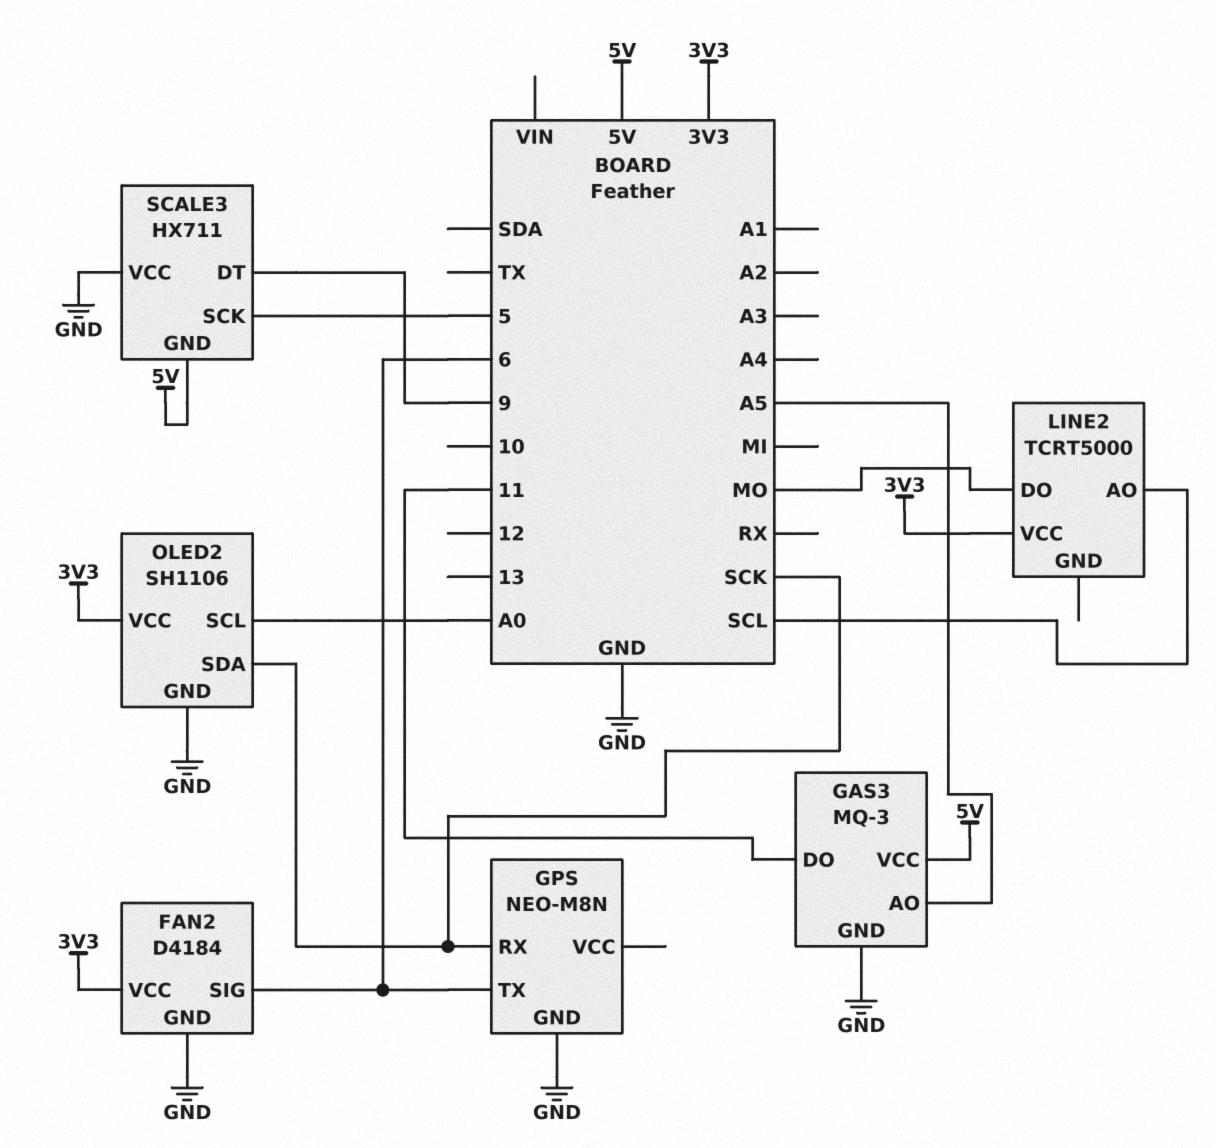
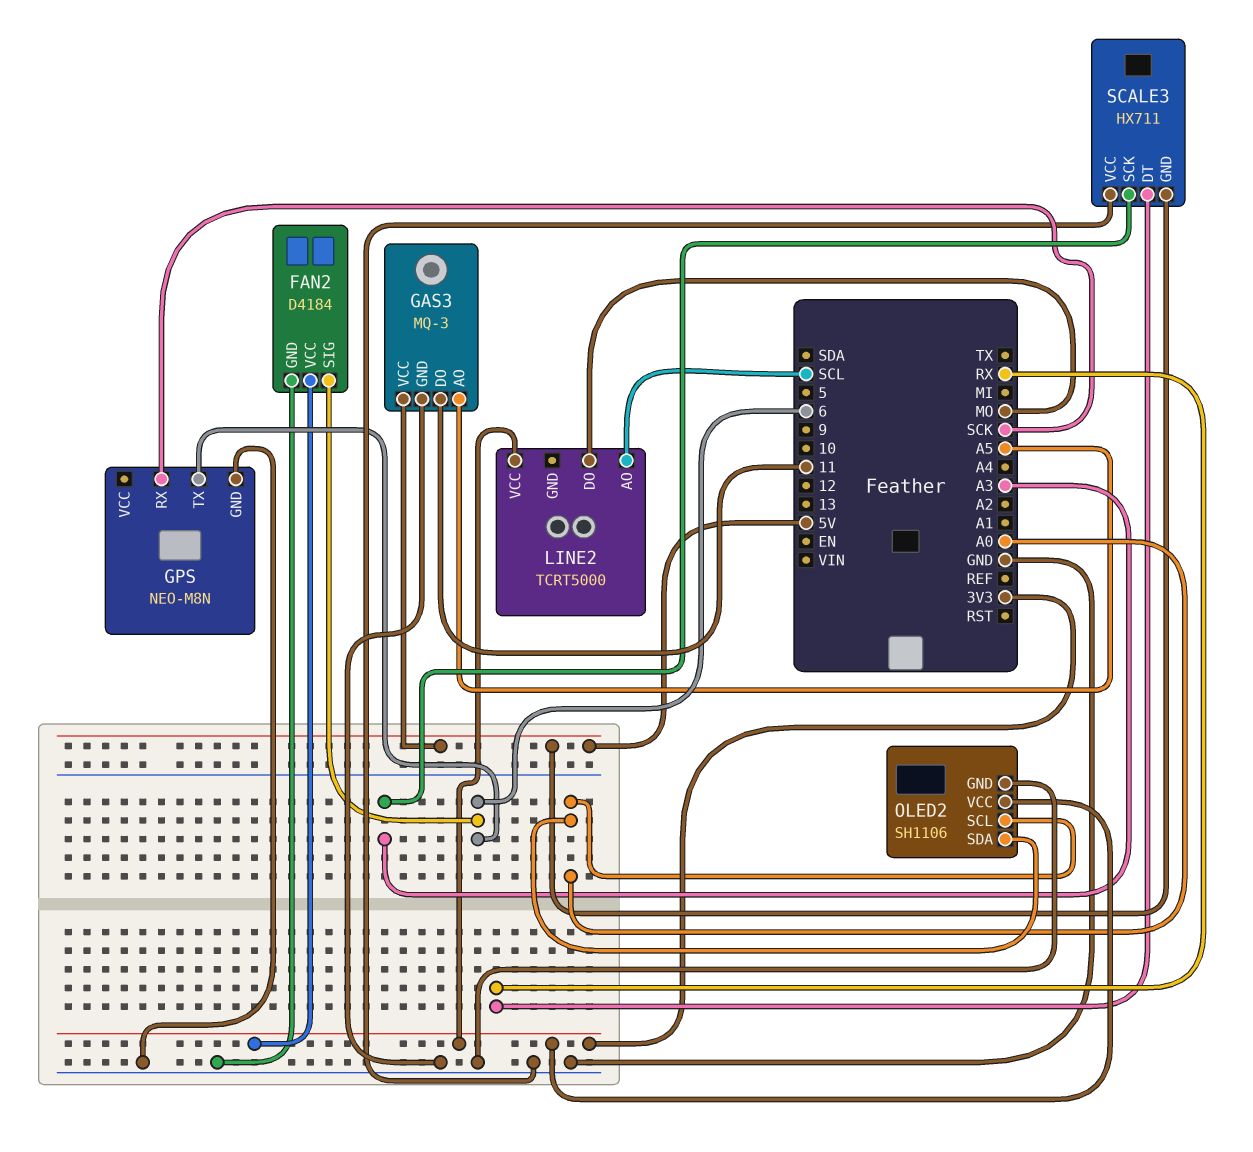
OLED2 pin SDA: SCK -> A0
SCALE3 pin DT: 9 -> RX
SCALE3 pin SCK: 5 -> A3

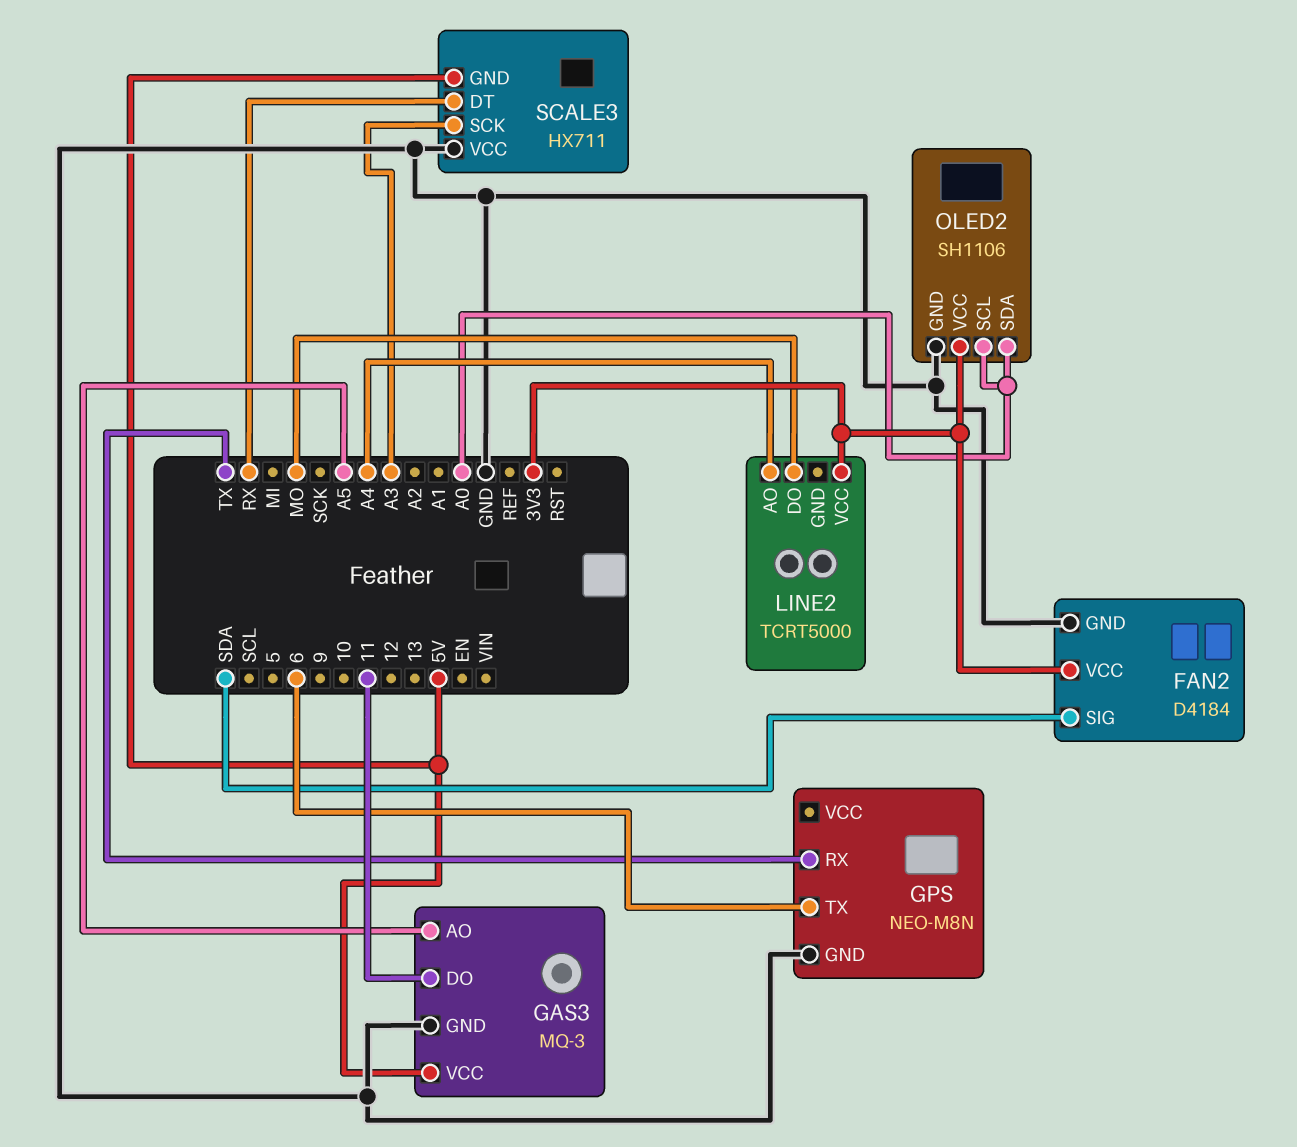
FAN2 pin SIG: 6 -> SDA
GPS pin RX: SCK -> TX
LINE2 pin AO: SCL -> A4

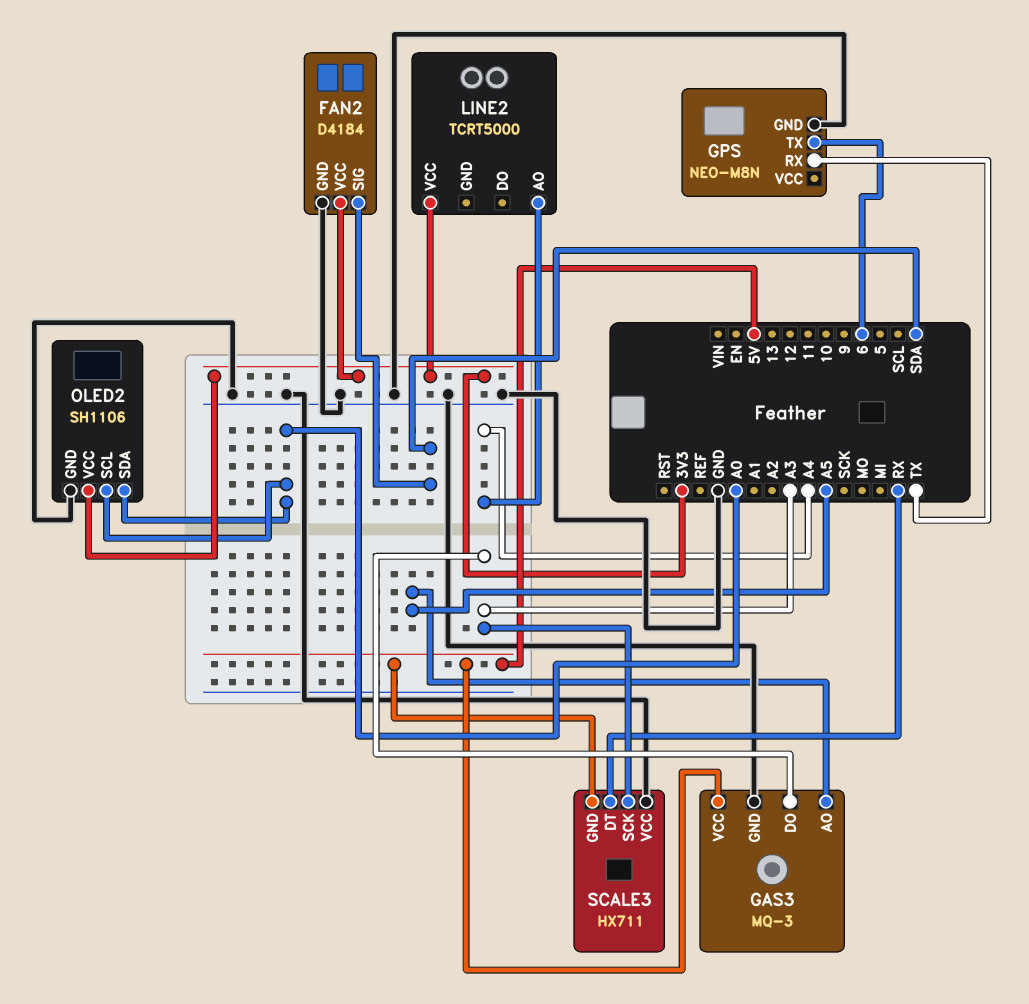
GAS3 pin DO: 11 -> A3
LINE2 pin DO: MO -> none

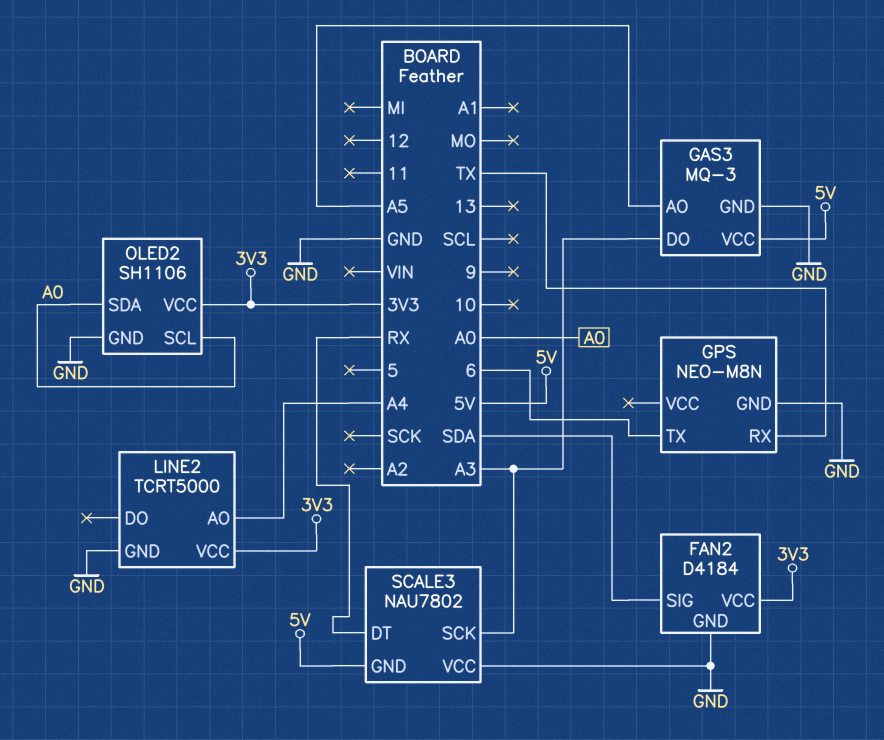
LINE2 pin GND: none -> GND
SCALE3: HX711 -> NAU7802

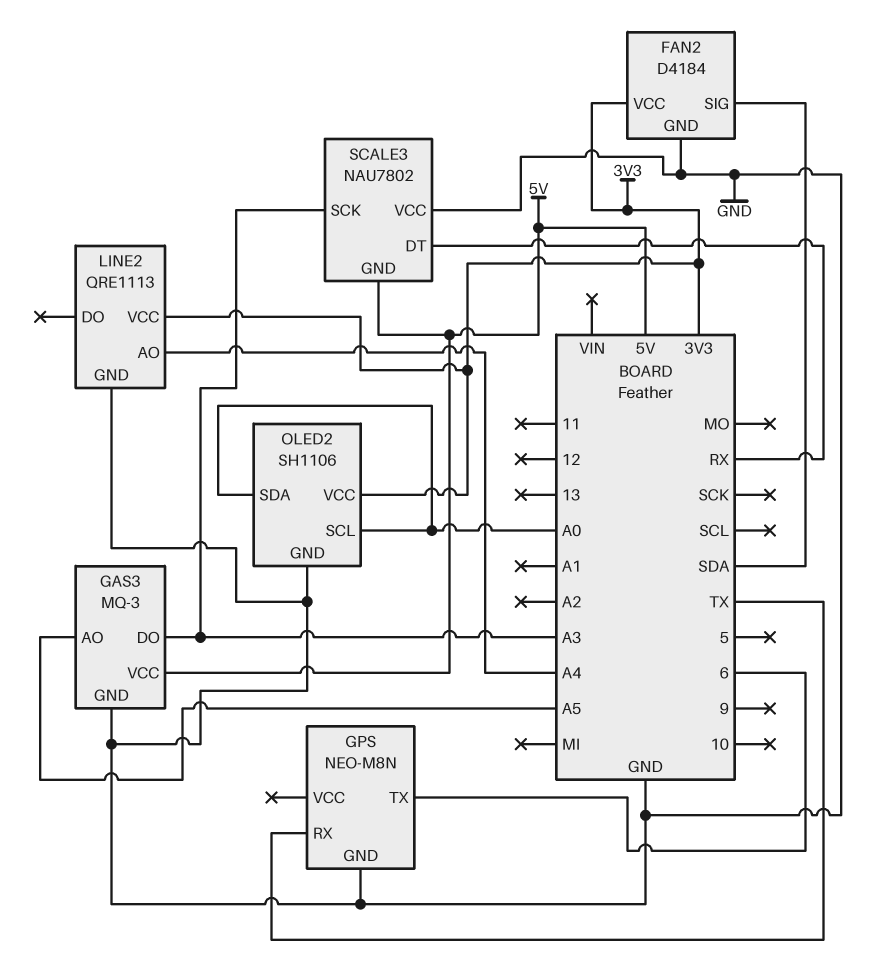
LINE2: TCRT5000 -> QRE1113

